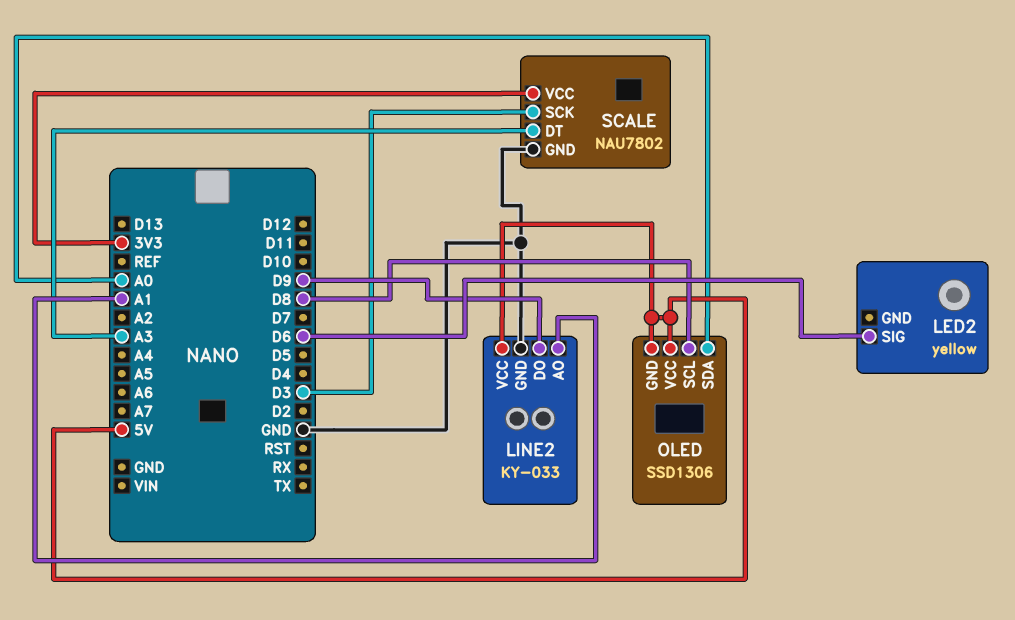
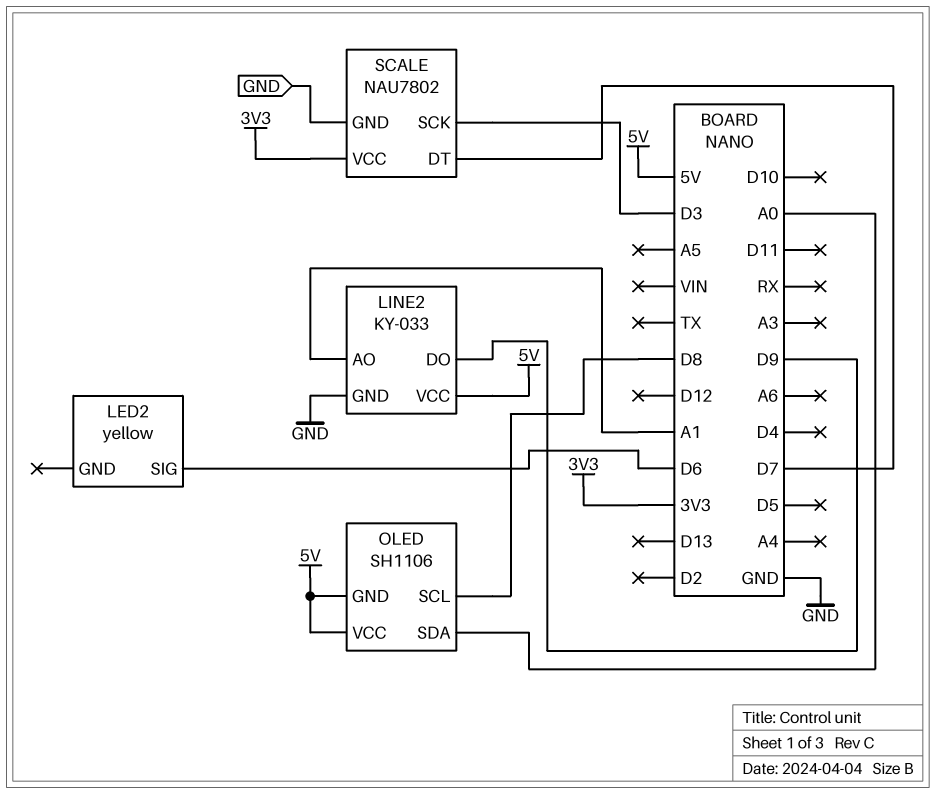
OLED: SSD1306 -> SH1106
SCALE pin DT: A3 -> D7

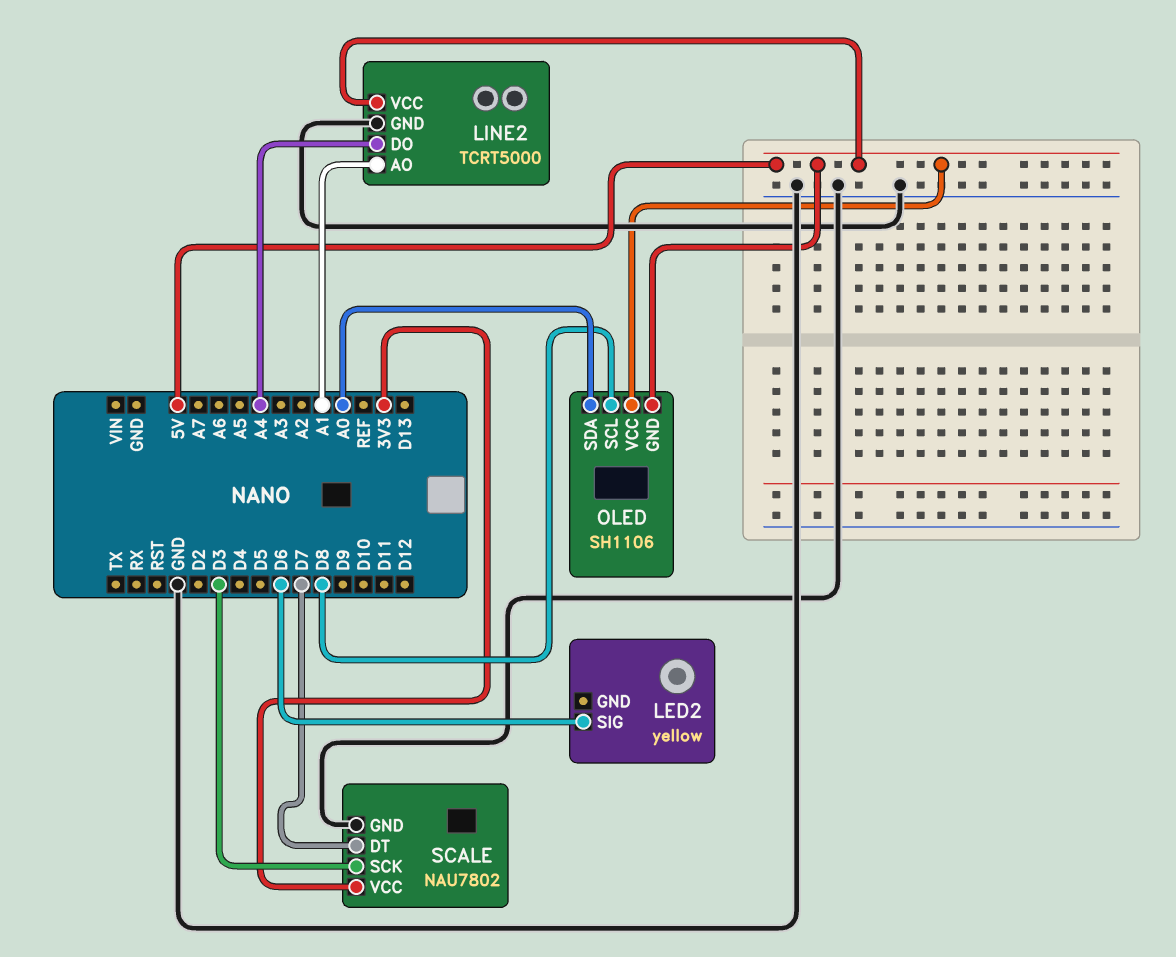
LINE2: KY-033 -> TCRT5000
LINE2 pin DO: D9 -> A4

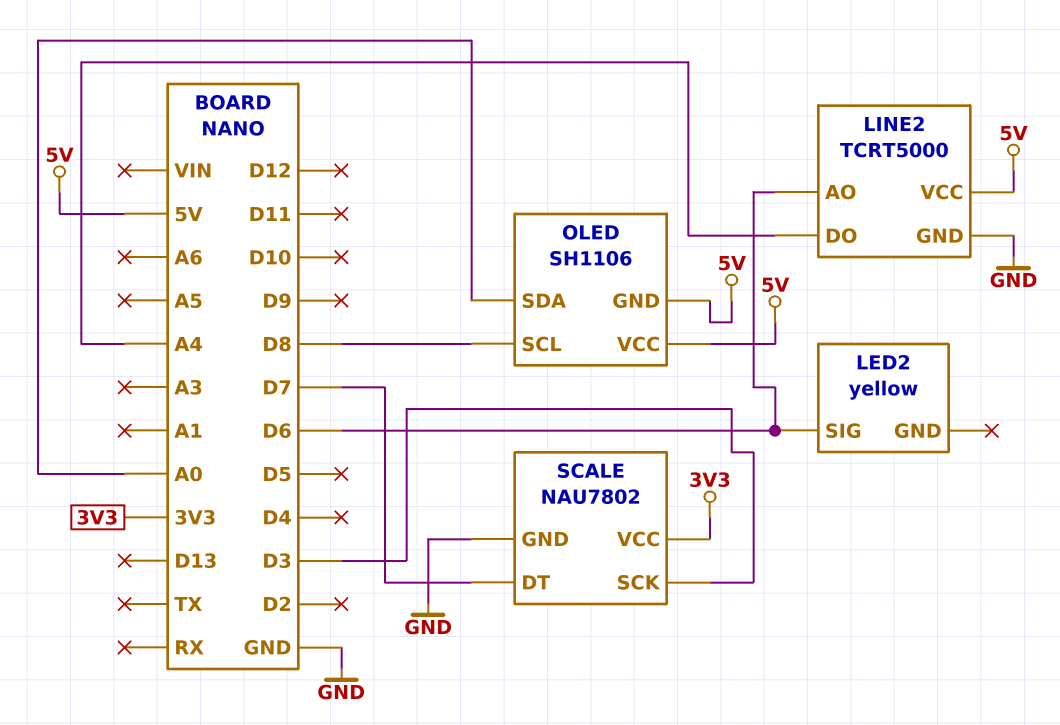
LINE2 pin AO: A1 -> D6

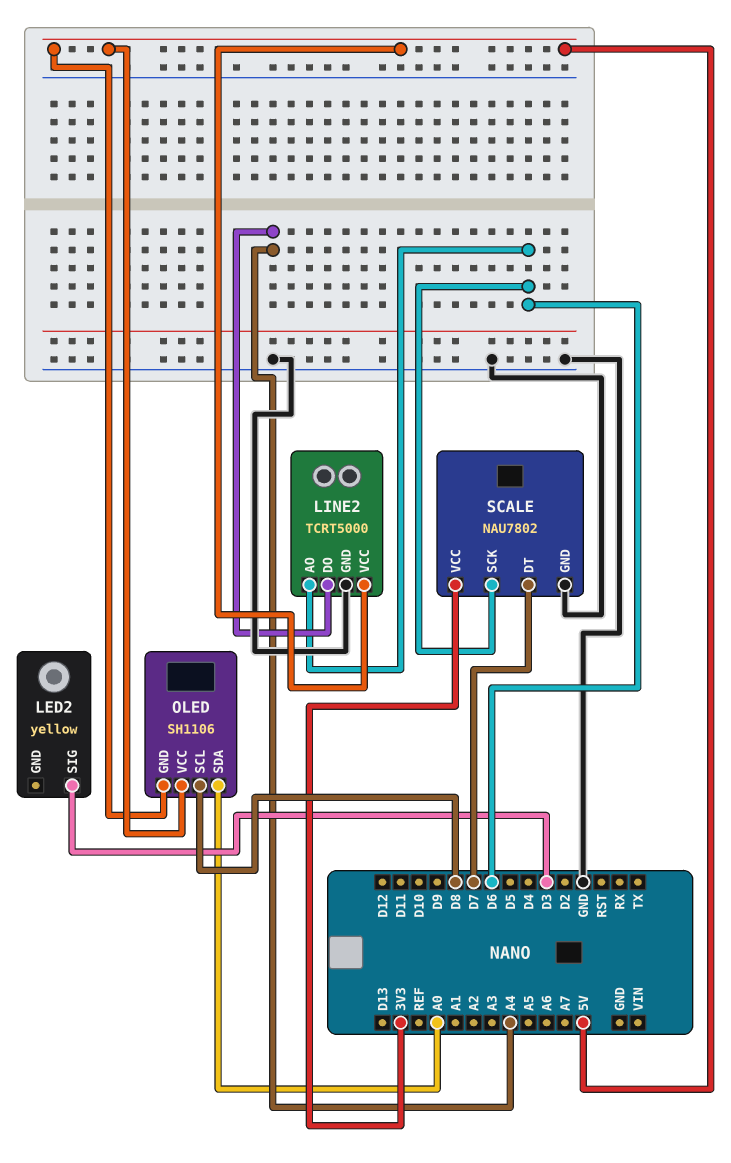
LED2 pin SIG: D6 -> D3
SCALE pin SCK: D3 -> D6

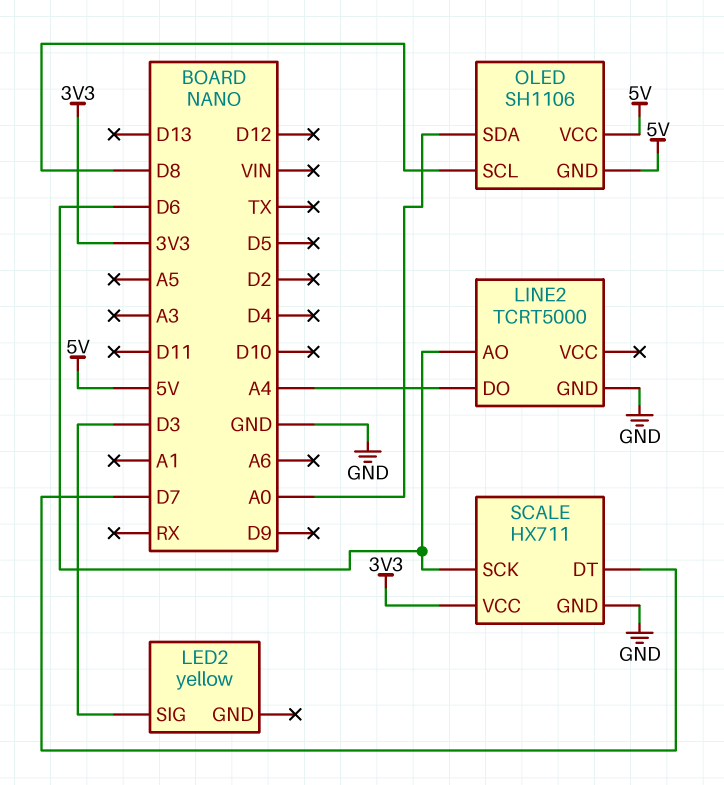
LINE2 pin VCC: 5V -> none
SCALE: NAU7802 -> HX711

